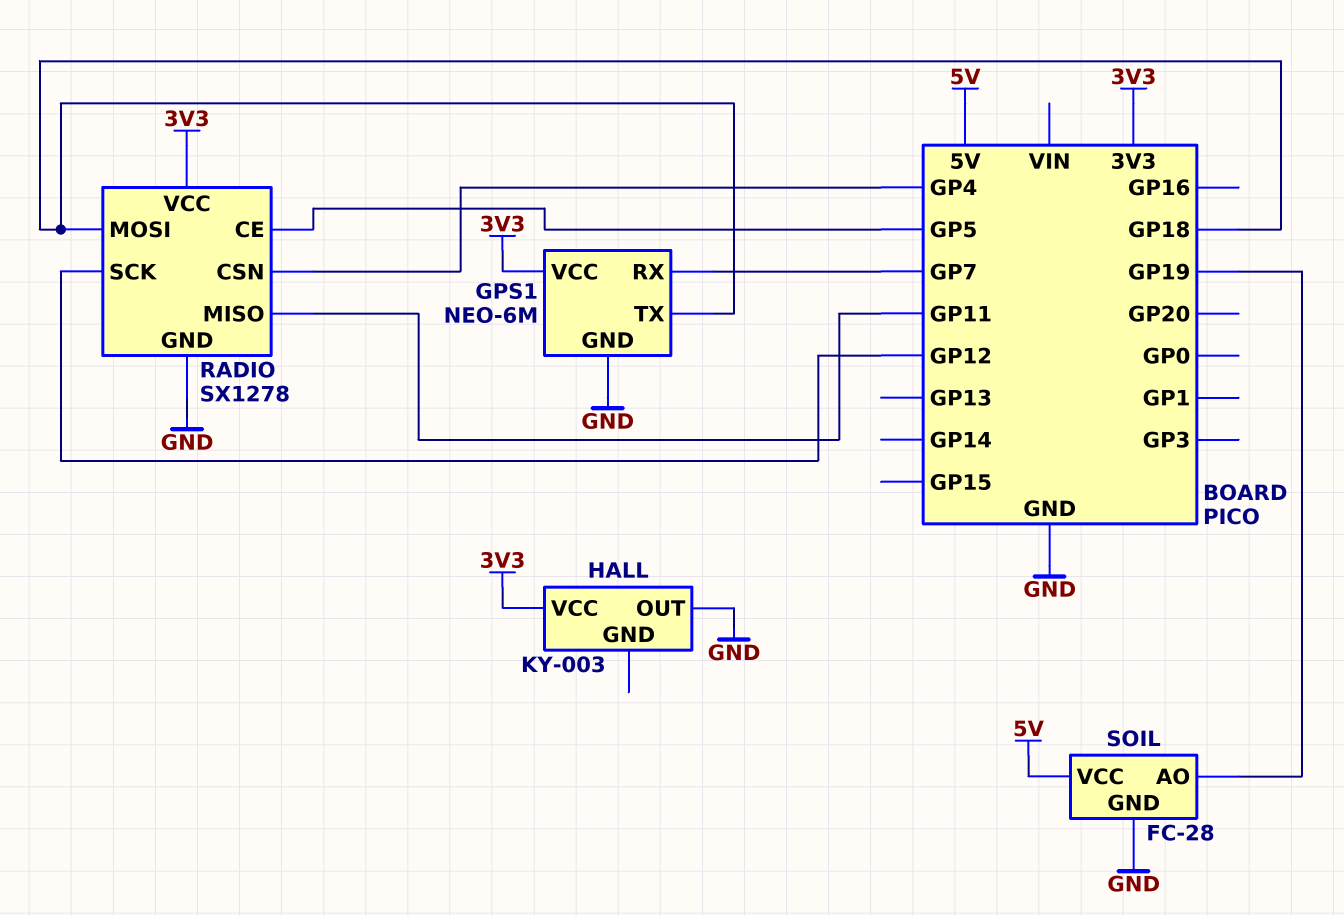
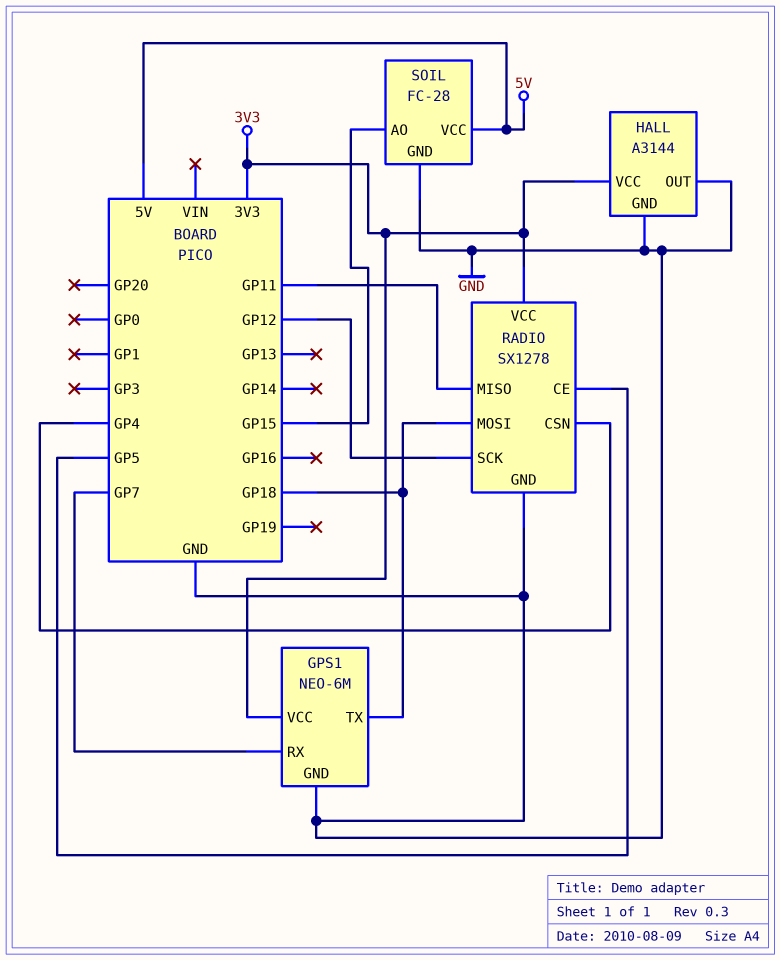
HALL: KY-003 -> A3144
HALL pin GND: none -> GND
SOIL pin AO: GP19 -> GP15

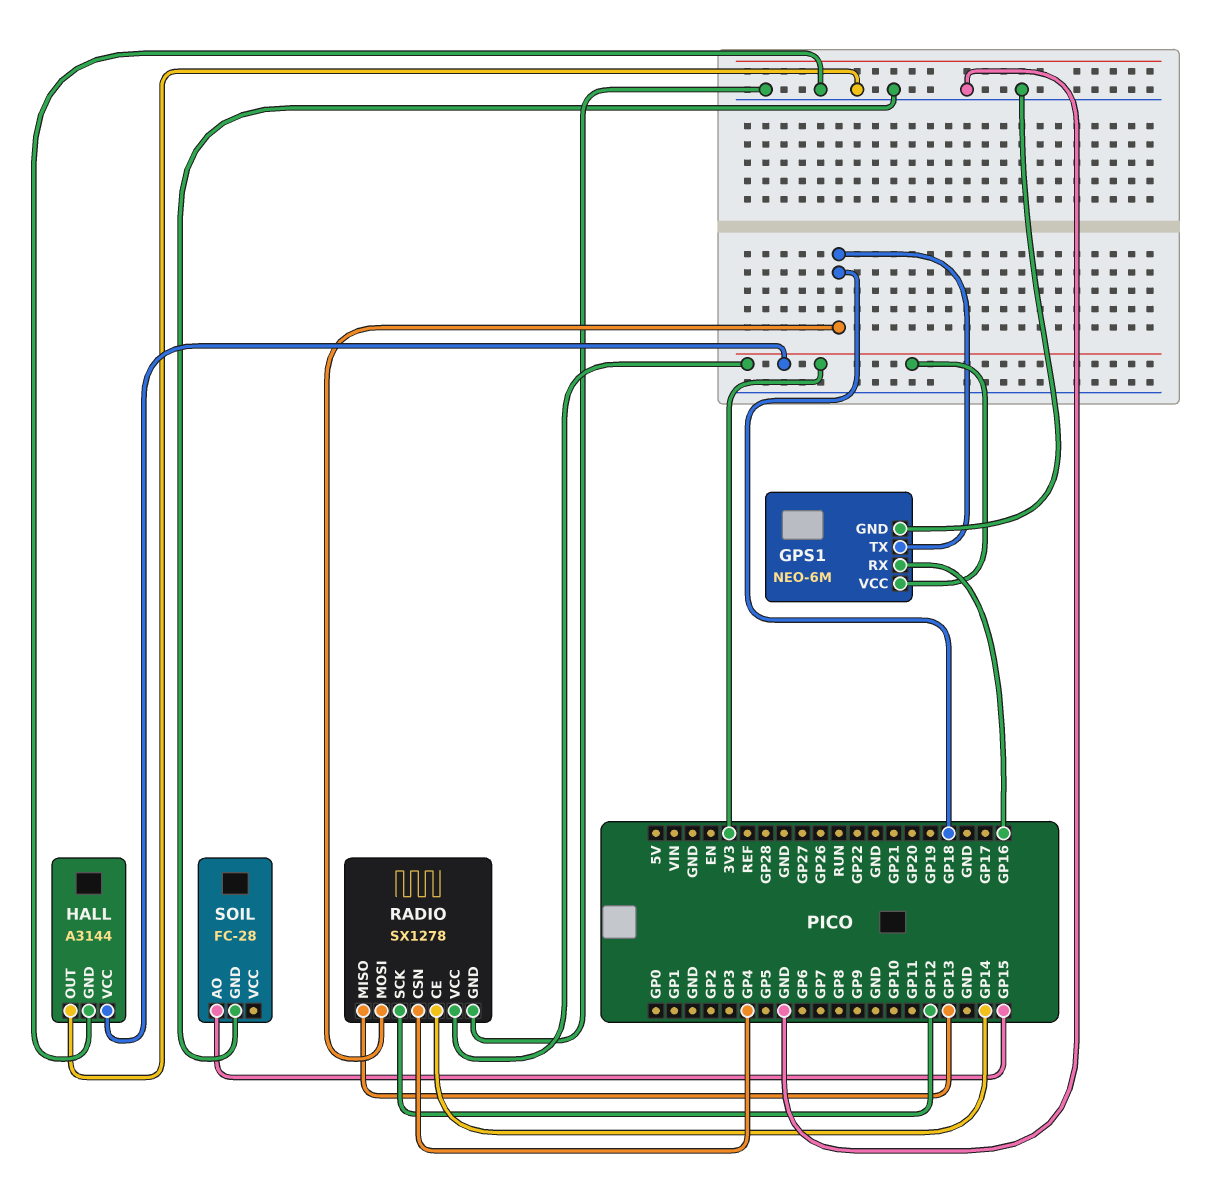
GPS1 pin RX: GP7 -> GP16
RADIO pin CE: GP5 -> GP14
RADIO pin MISO: GP11 -> GP13
SOIL pin VCC: 5V -> none

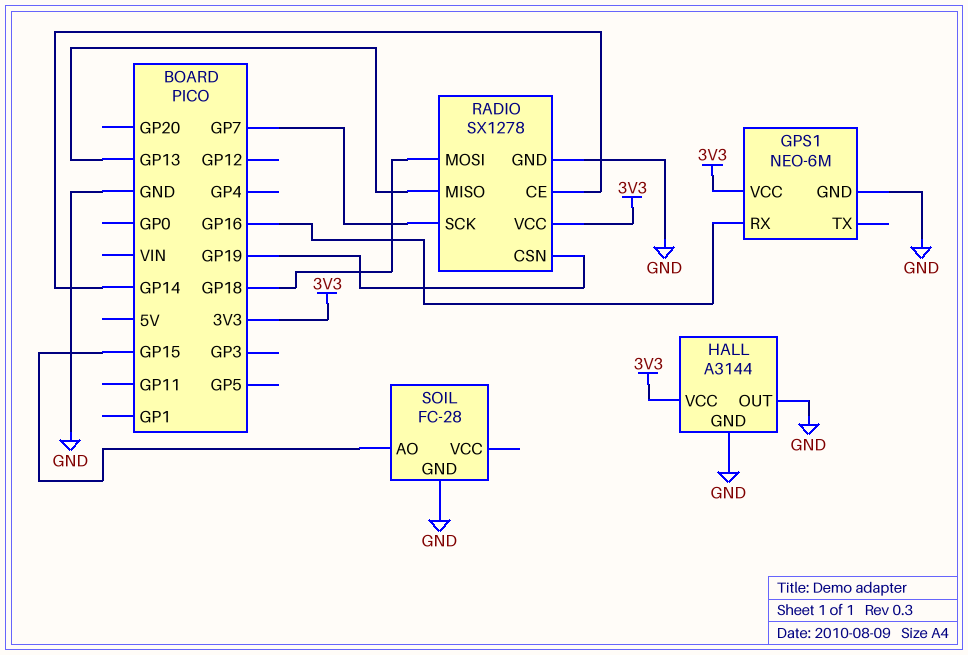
GPS1 pin TX: GP18 -> none
RADIO pin CSN: GP4 -> GP19
RADIO pin SCK: GP12 -> GP7

